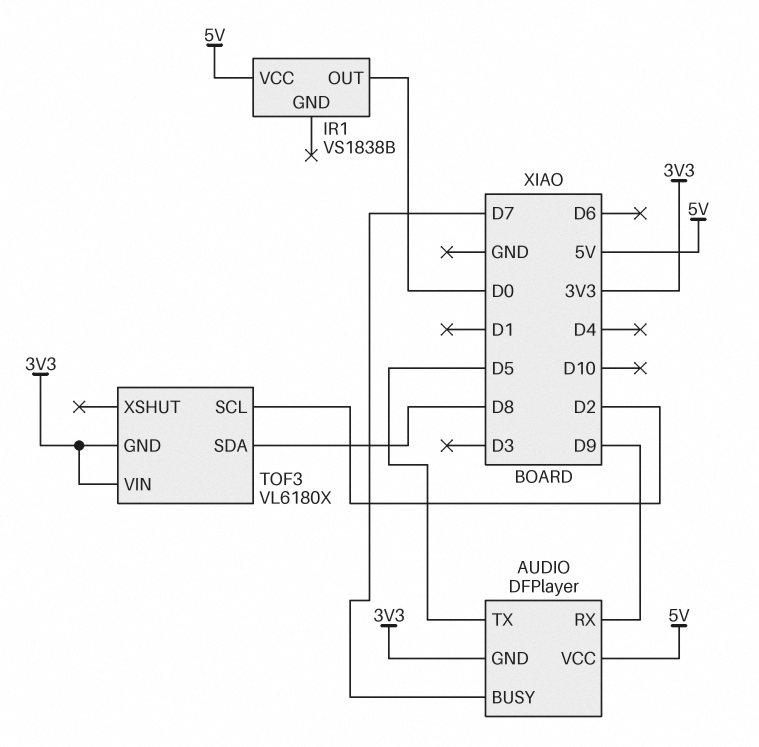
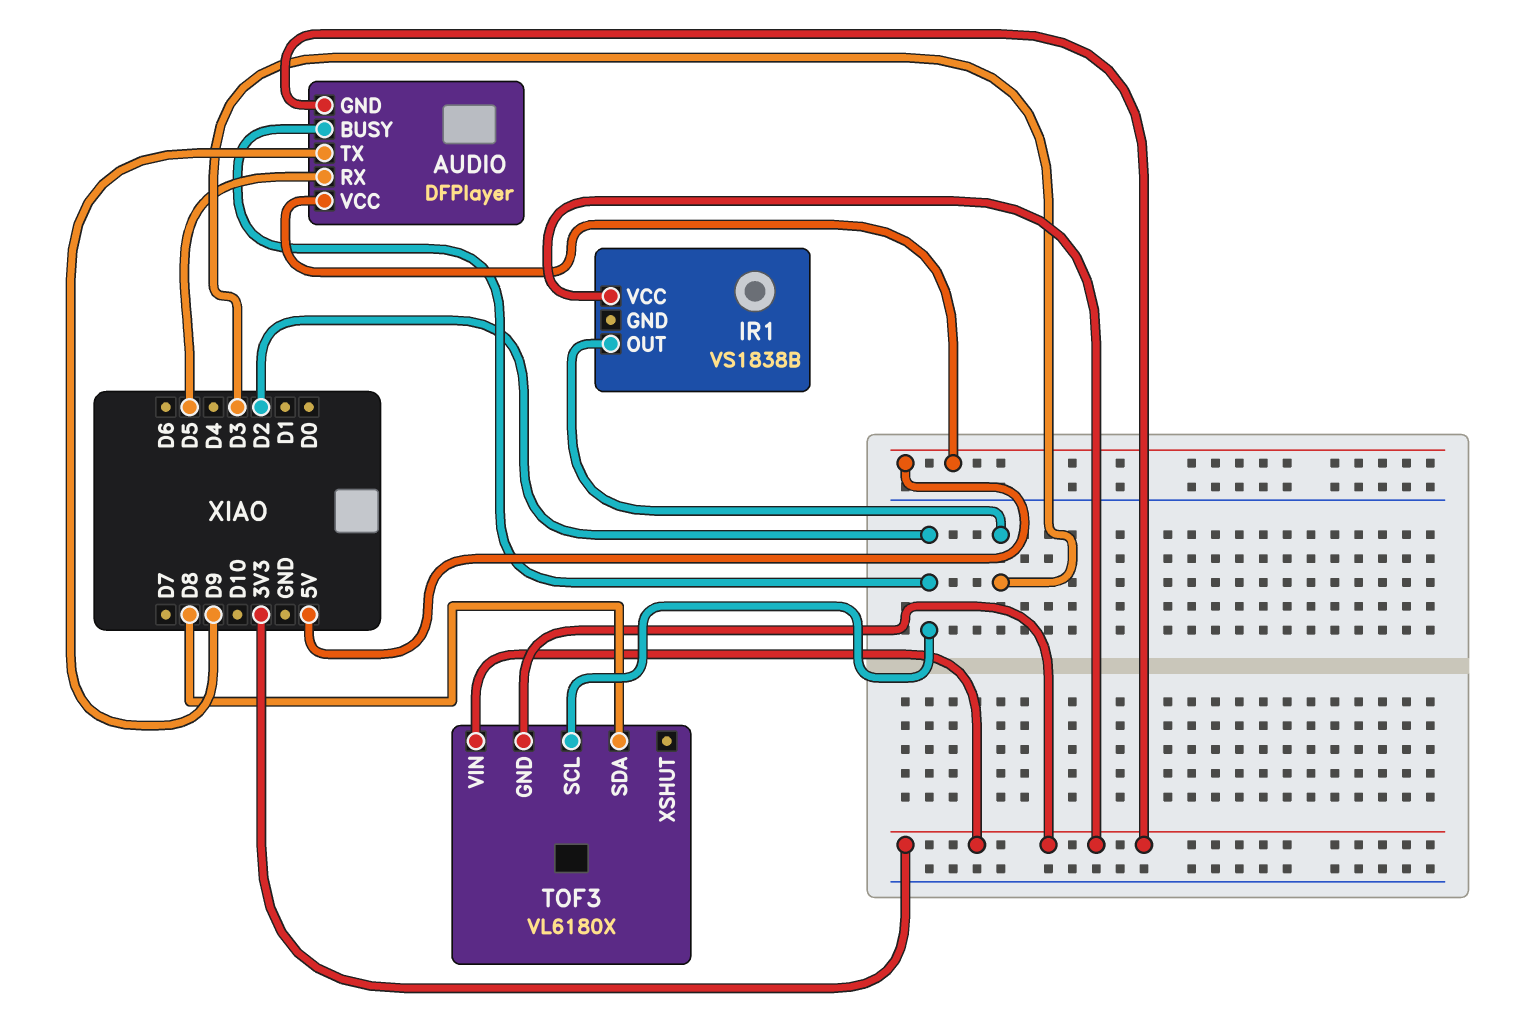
AUDIO pin BUSY: D7 -> D2
AUDIO pin RX: D9 -> D5
AUDIO pin TX: D5 -> D9
IR1 pin OUT: D0 -> D3
IR1 pin VCC: 5V -> 3V3

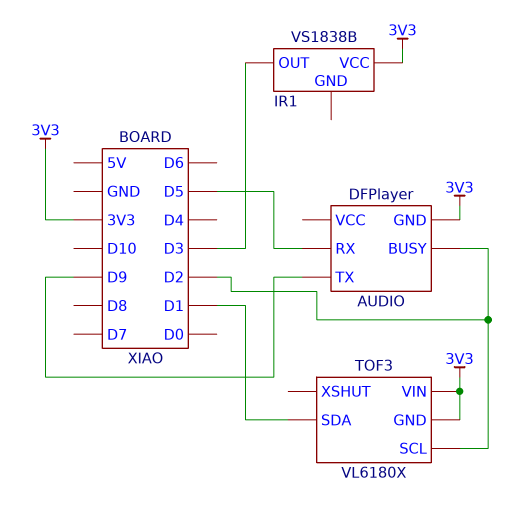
AUDIO pin VCC: 5V -> none
TOF3 pin SDA: D8 -> D1

